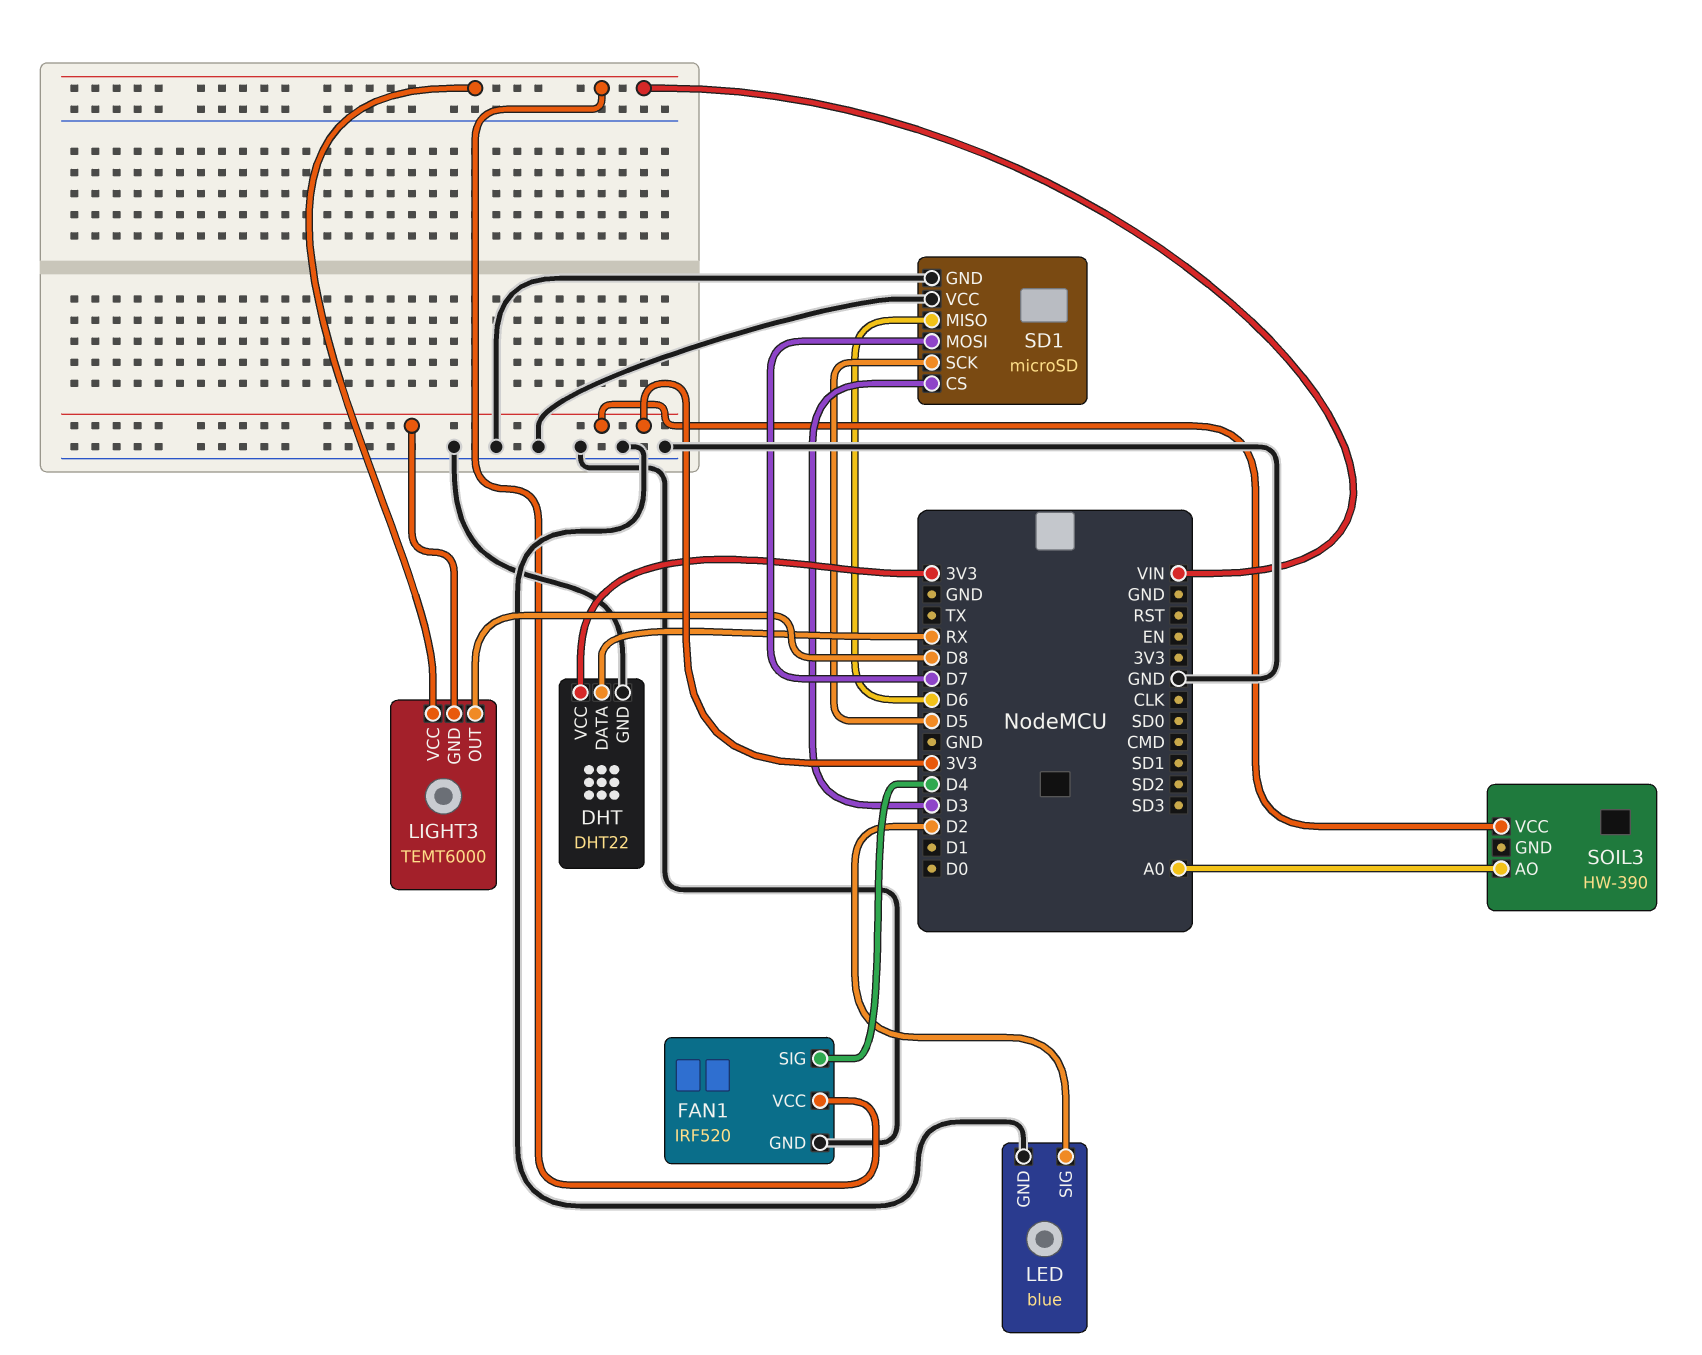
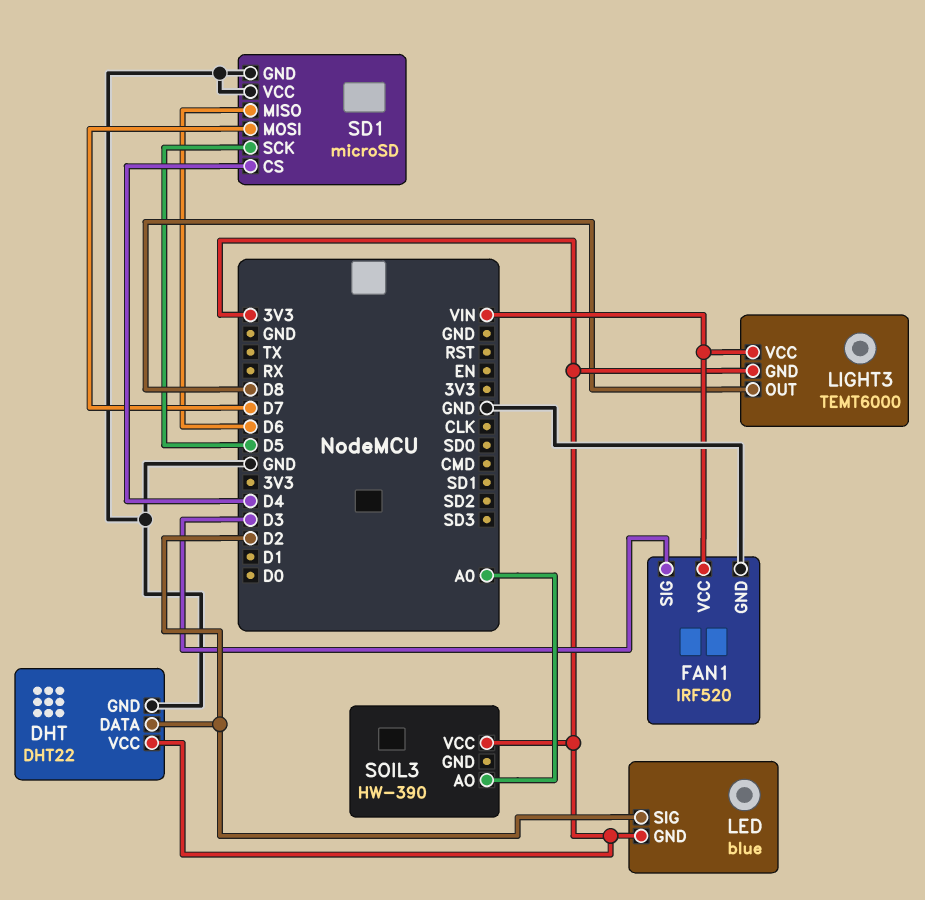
DHT pin DATA: RX -> D2
FAN1 pin SIG: D4 -> D3
LED pin GND: GND -> 3V3
SD1 pin CS: D3 -> D4

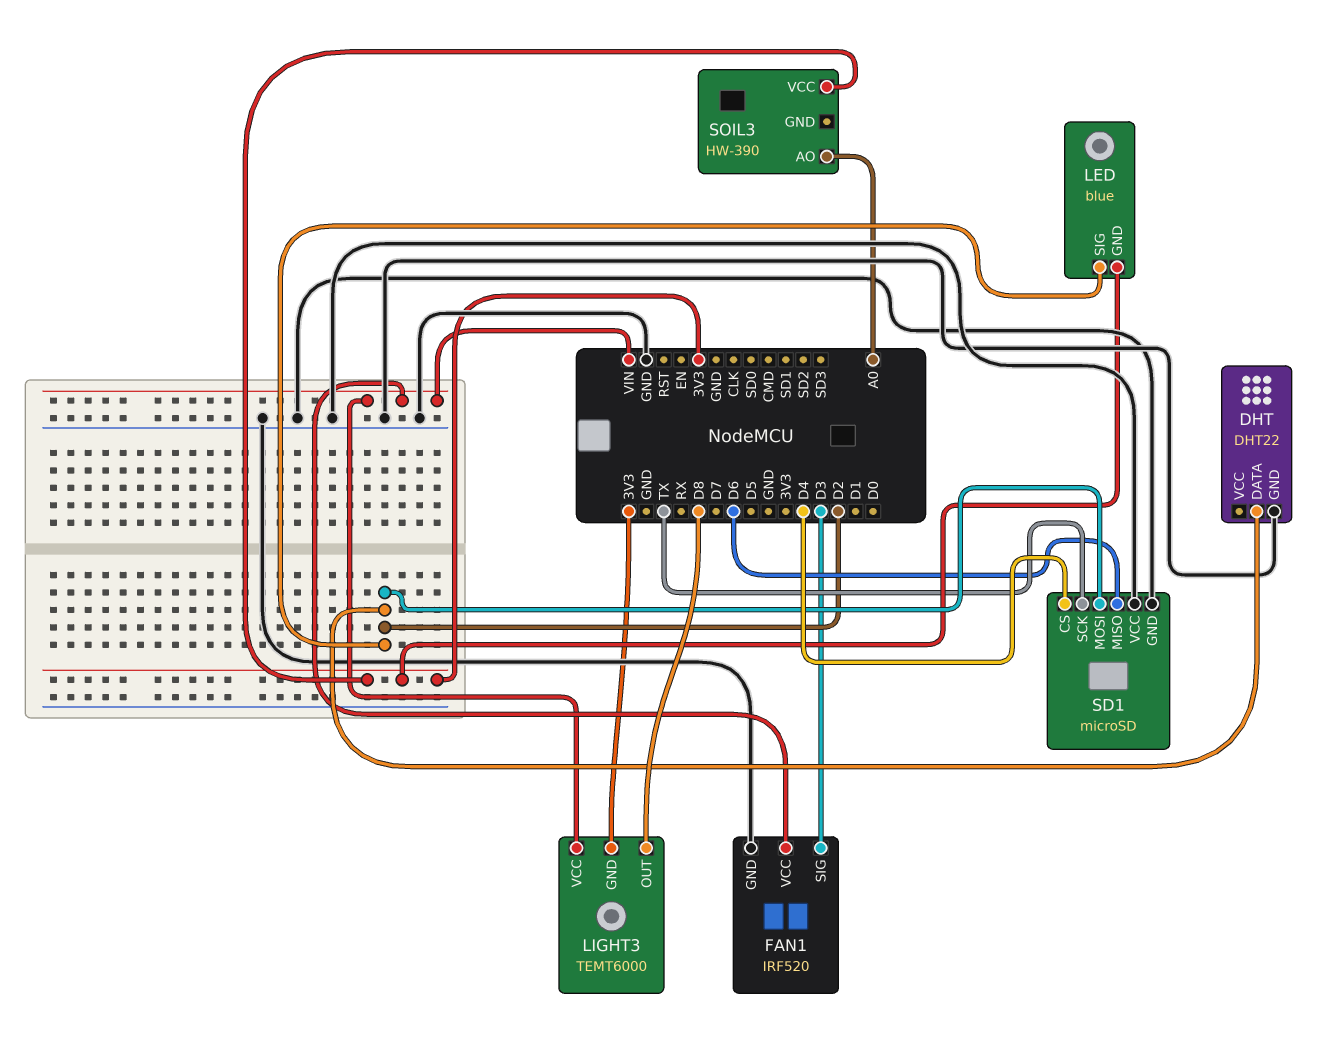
DHT pin VCC: 3V3 -> none
SD1 pin MOSI: D7 -> D2
SD1 pin SCK: D5 -> TX

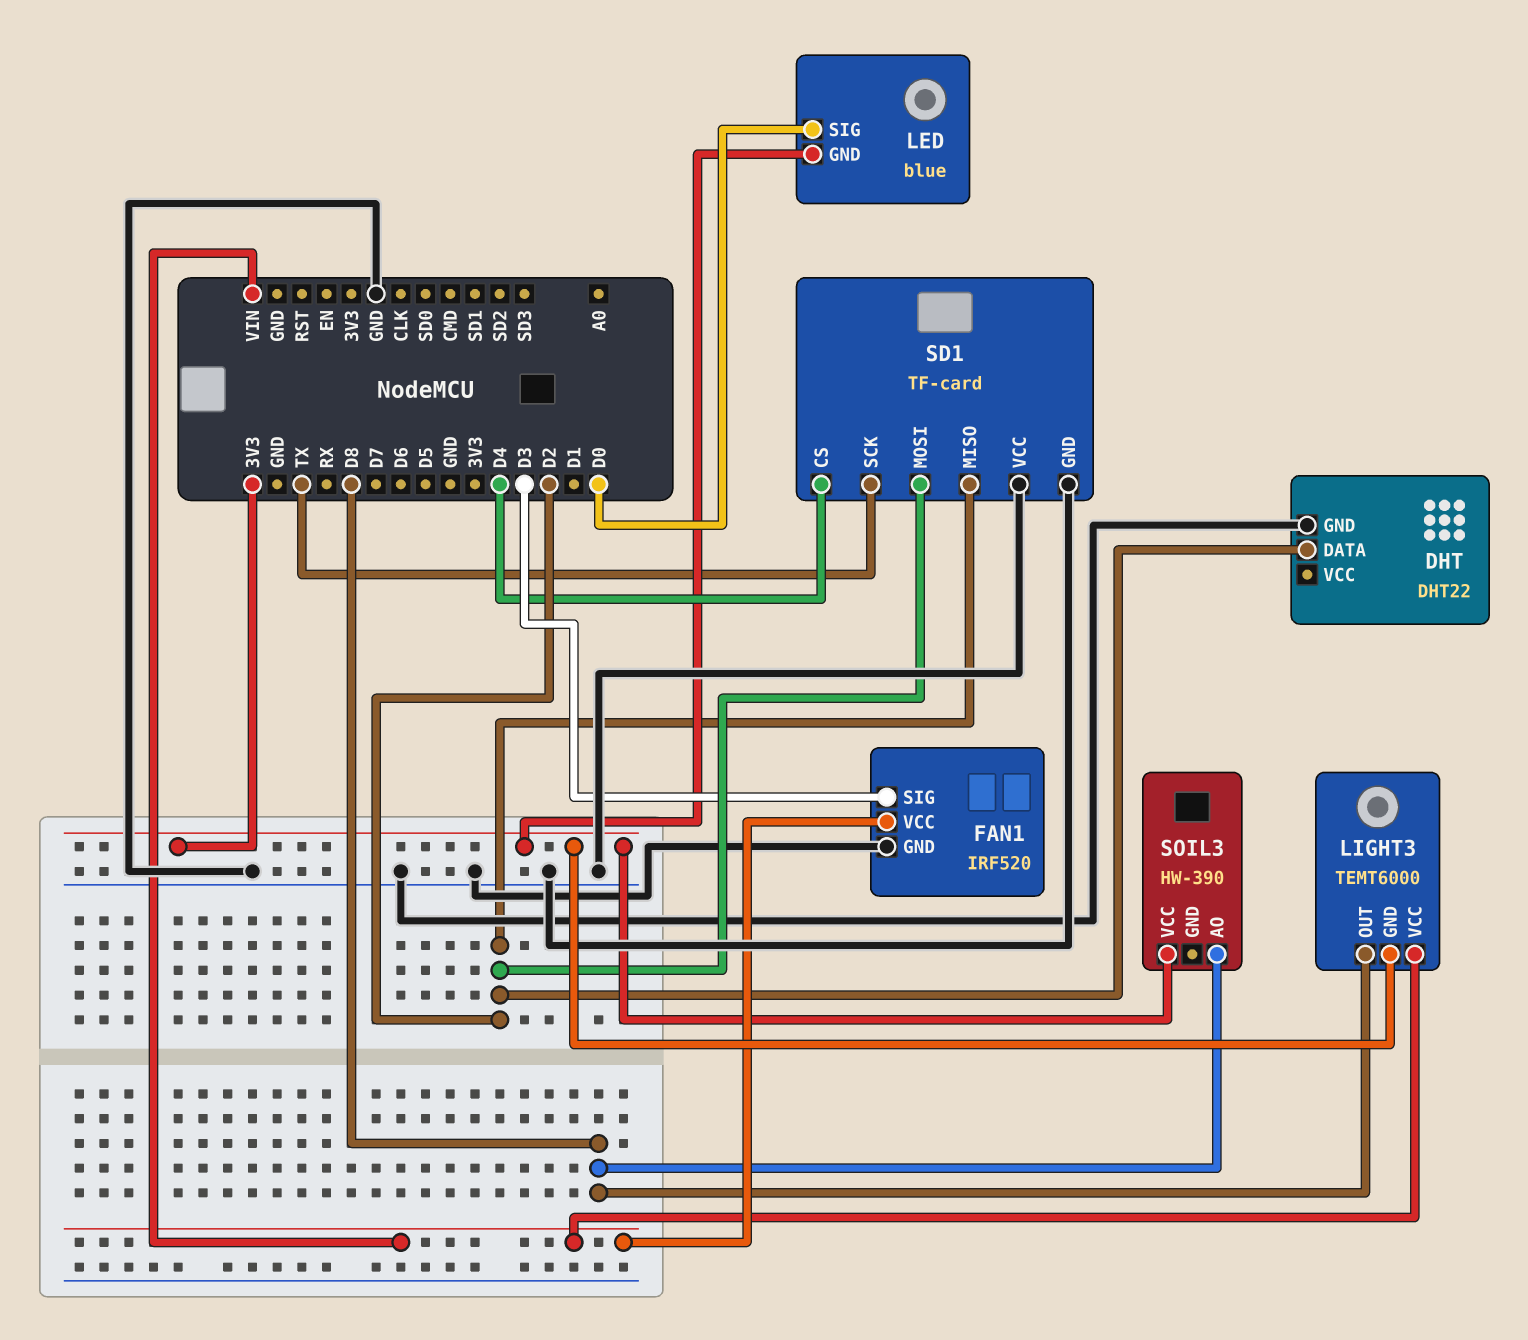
LED pin SIG: D2 -> D0
SD1: microSD -> TF-card
SD1 pin MISO: D6 -> D2
SOIL3 pin AO: A0 -> D8

